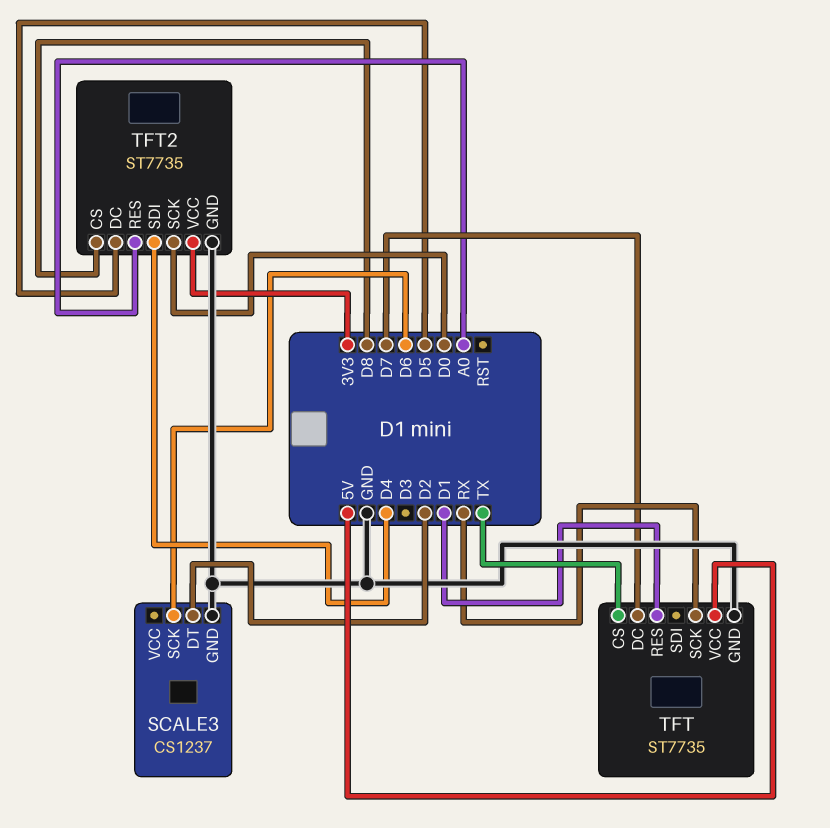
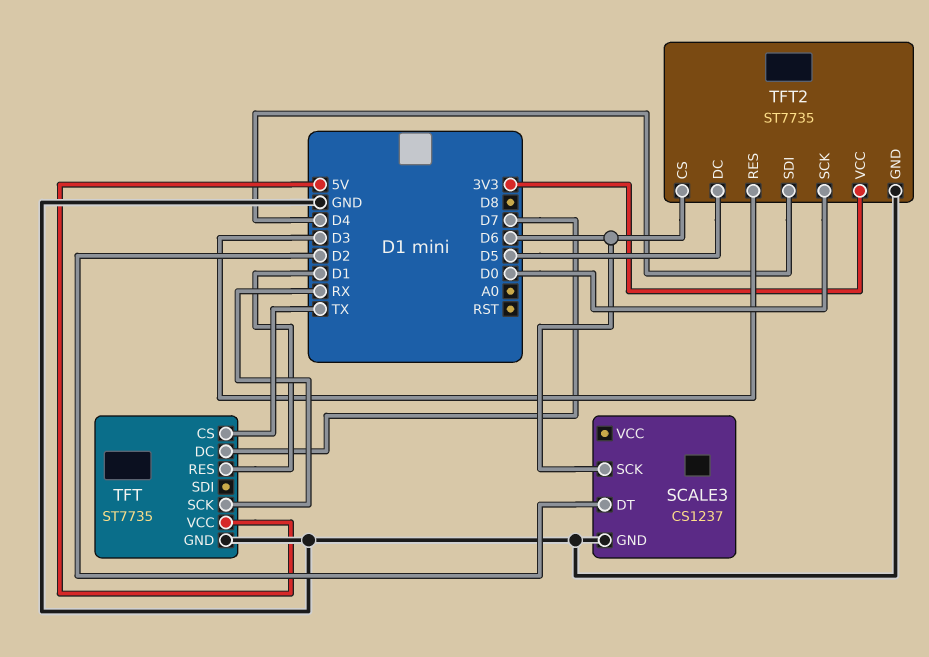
TFT2 pin CS: D8 -> D6
TFT2 pin RES: A0 -> D3

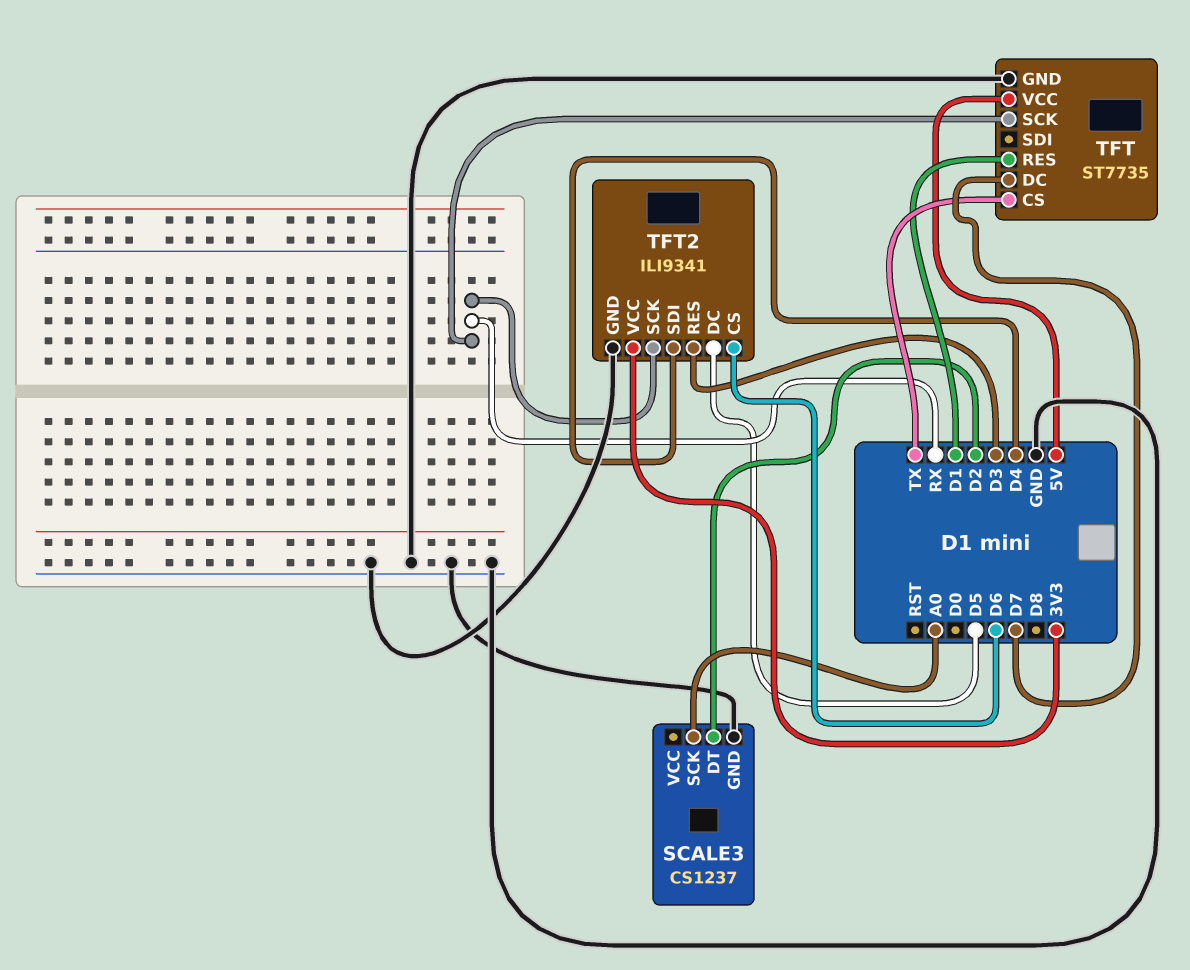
SCALE3 pin SCK: D6 -> A0
TFT2: ST7735 -> ILI9341
TFT2 pin SCK: D0 -> RX

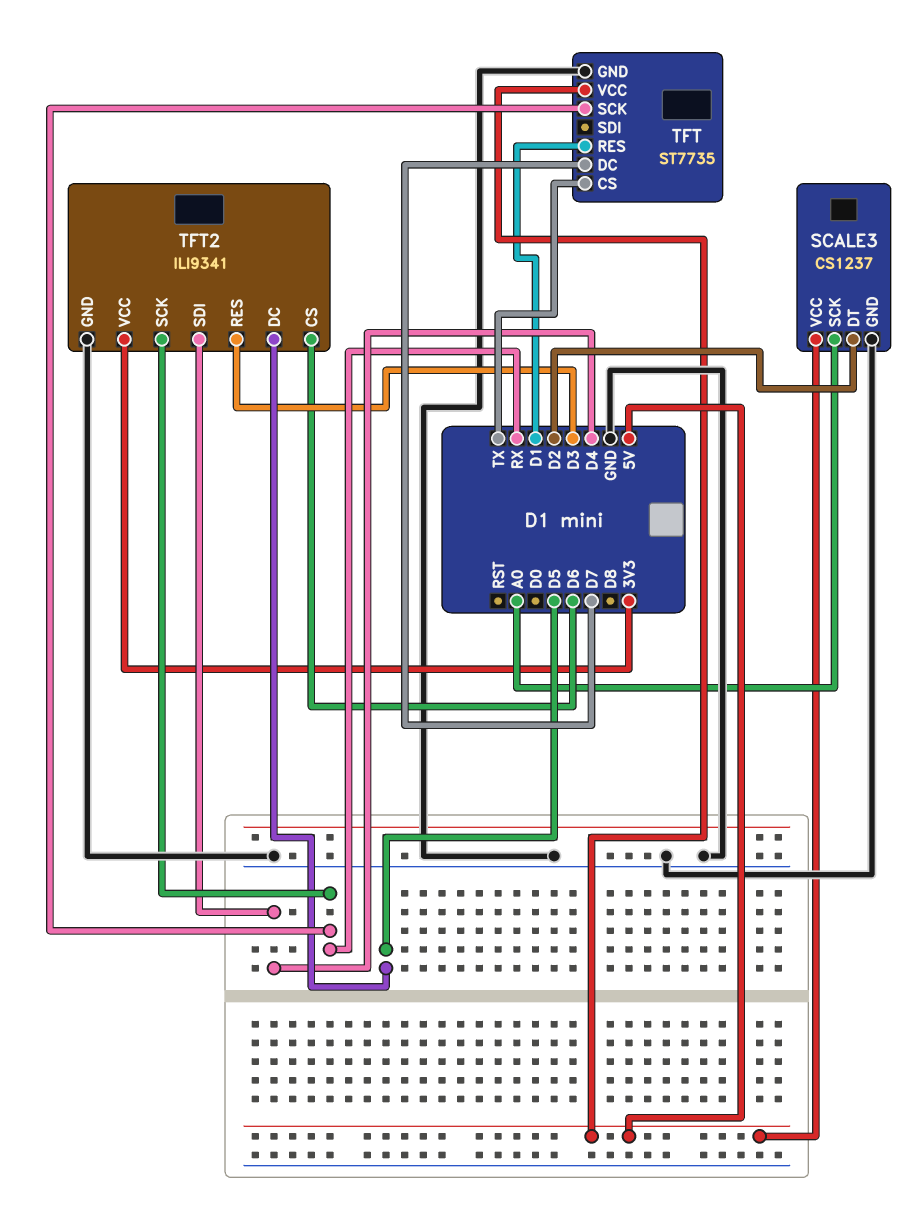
SCALE3 pin VCC: none -> 5V

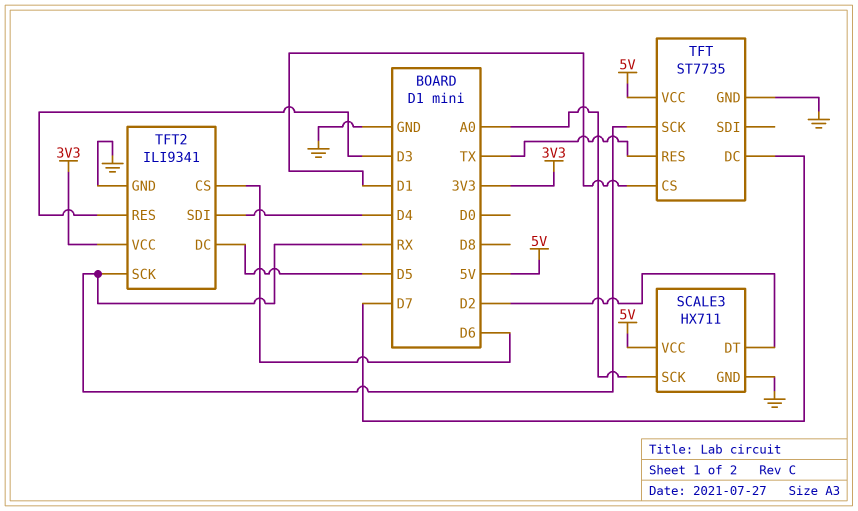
SCALE3: CS1237 -> HX711
TFT pin CS: TX -> D1
TFT pin RES: D1 -> TX

